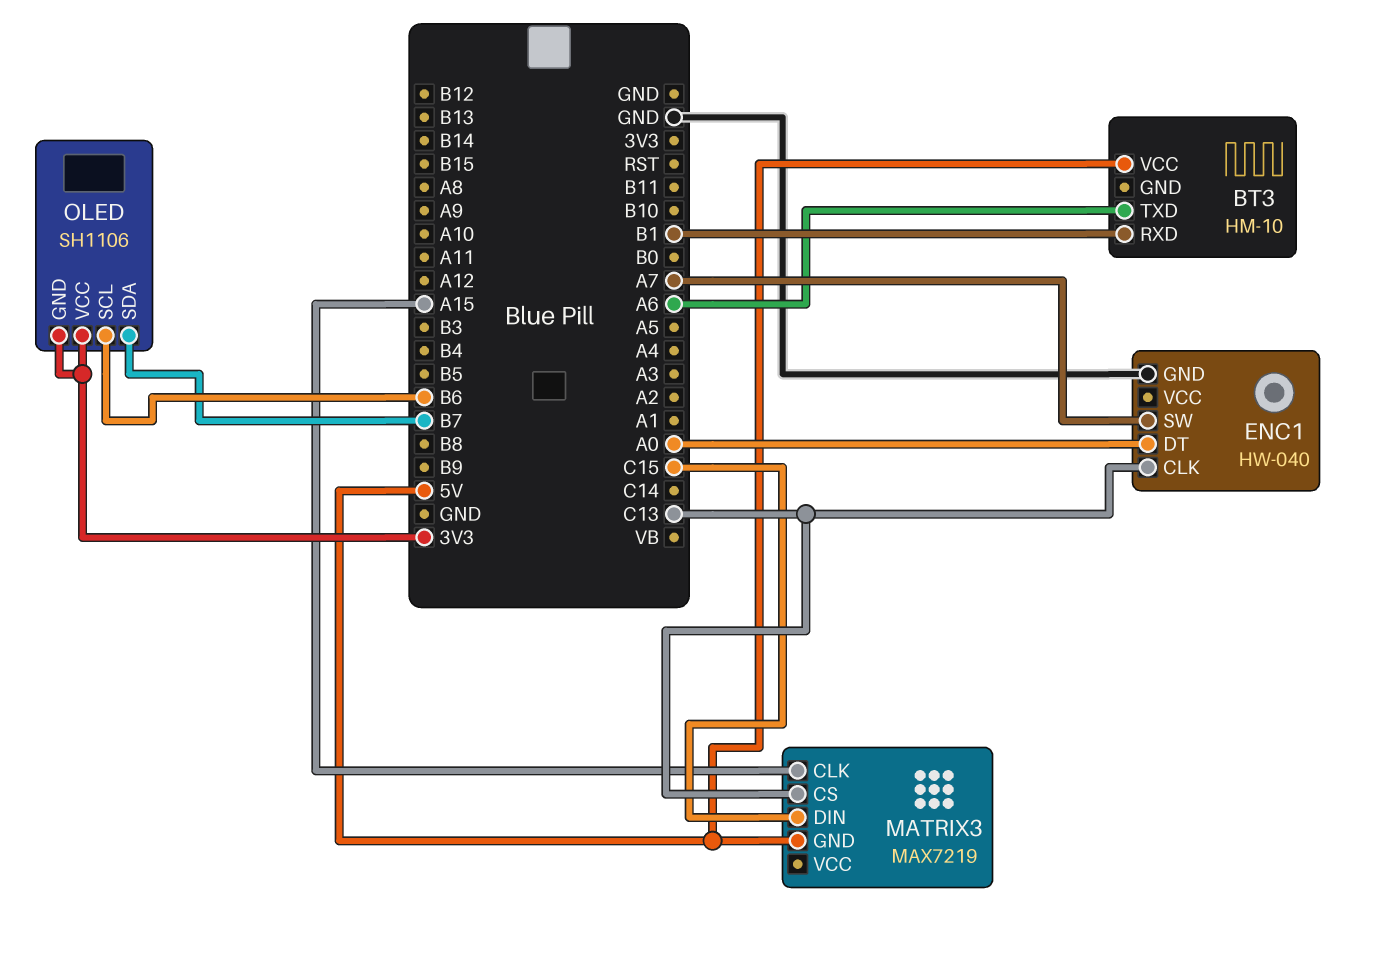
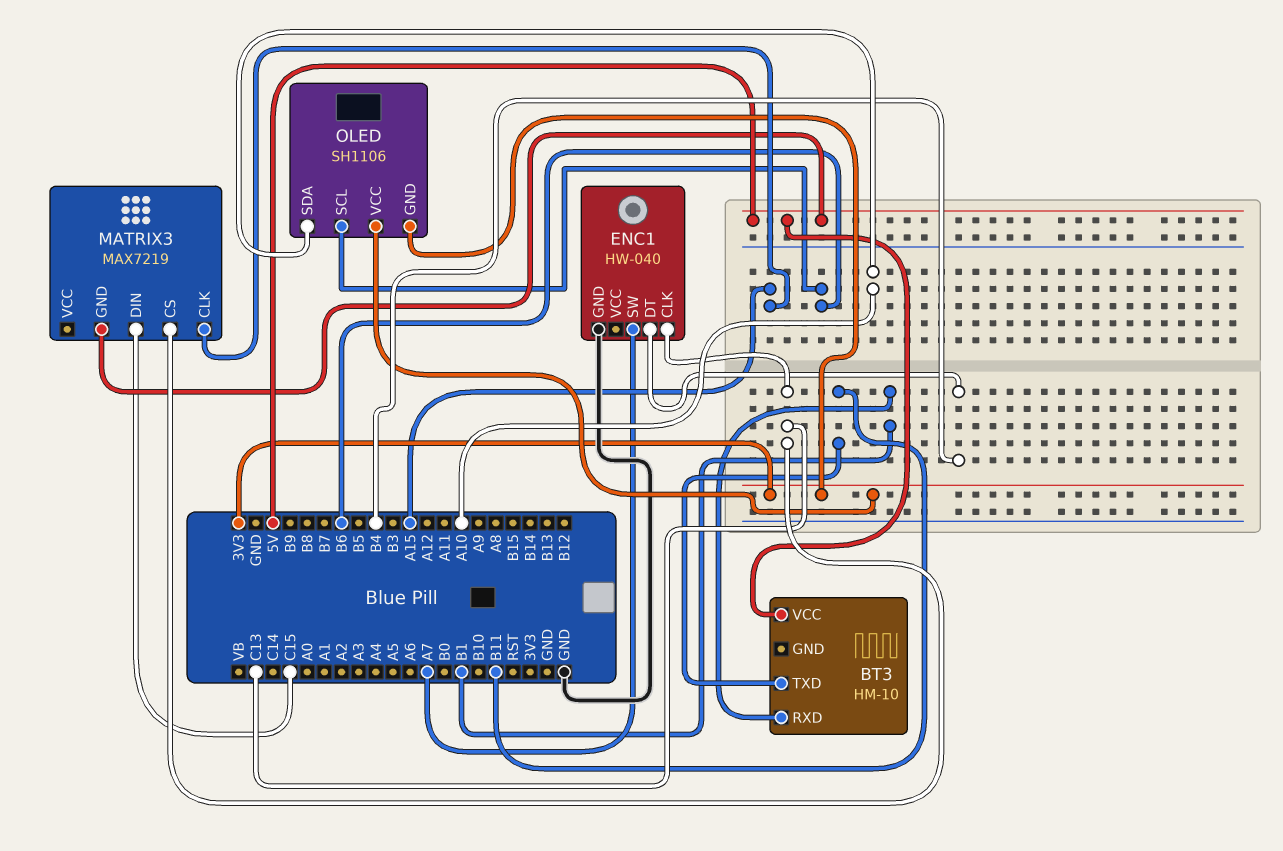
BT3 pin TXD: A6 -> B11
ENC1 pin DT: A0 -> B4
OLED pin SDA: B7 -> A10

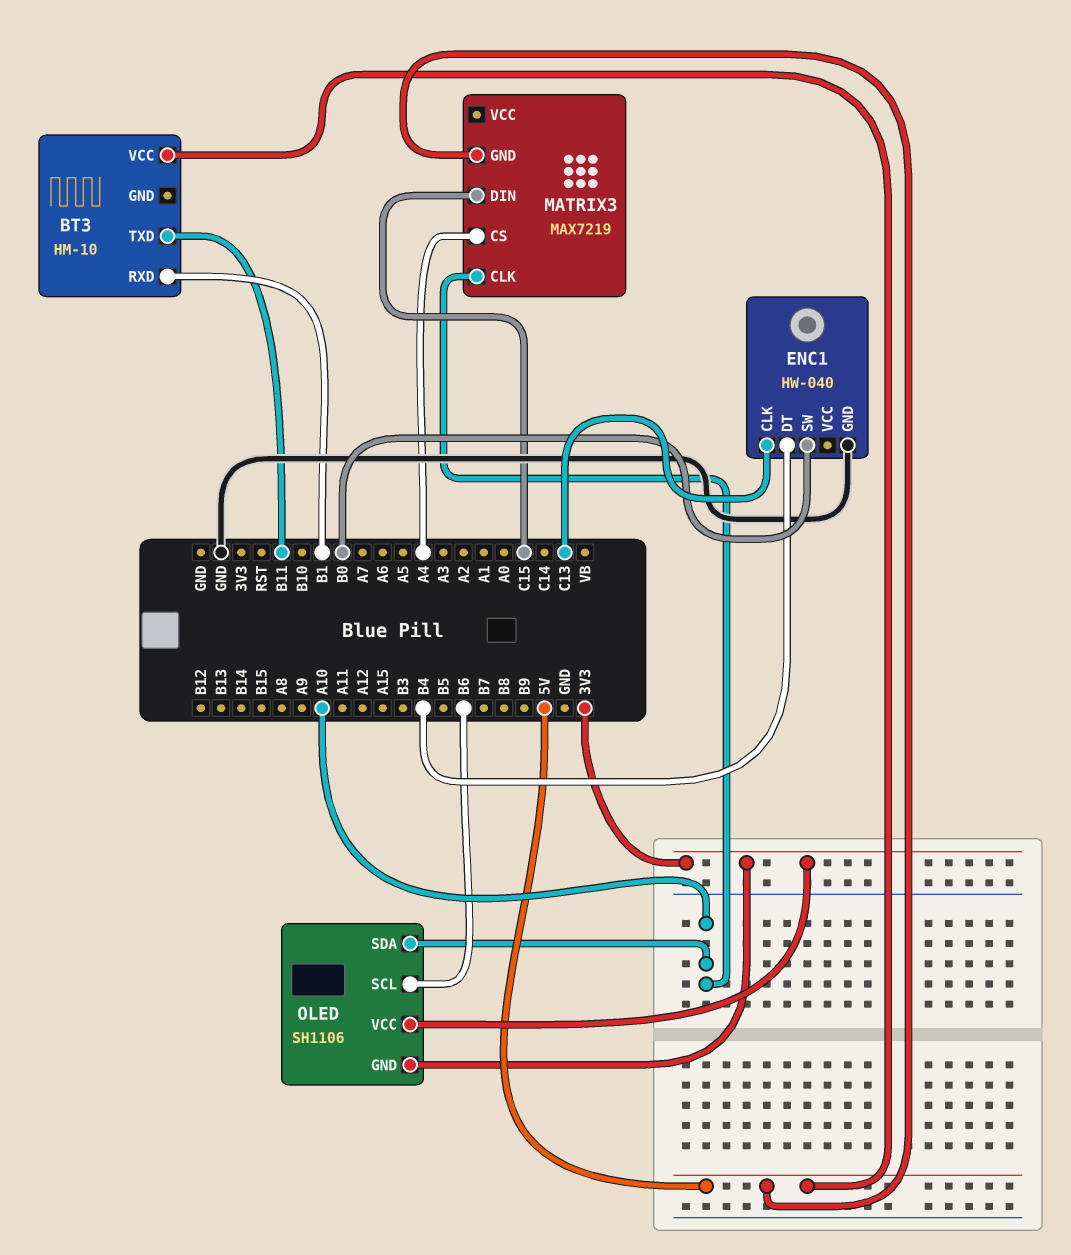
ENC1 pin SW: A7 -> B0
MATRIX3 pin CLK: A15 -> A10
MATRIX3 pin CS: C13 -> A4

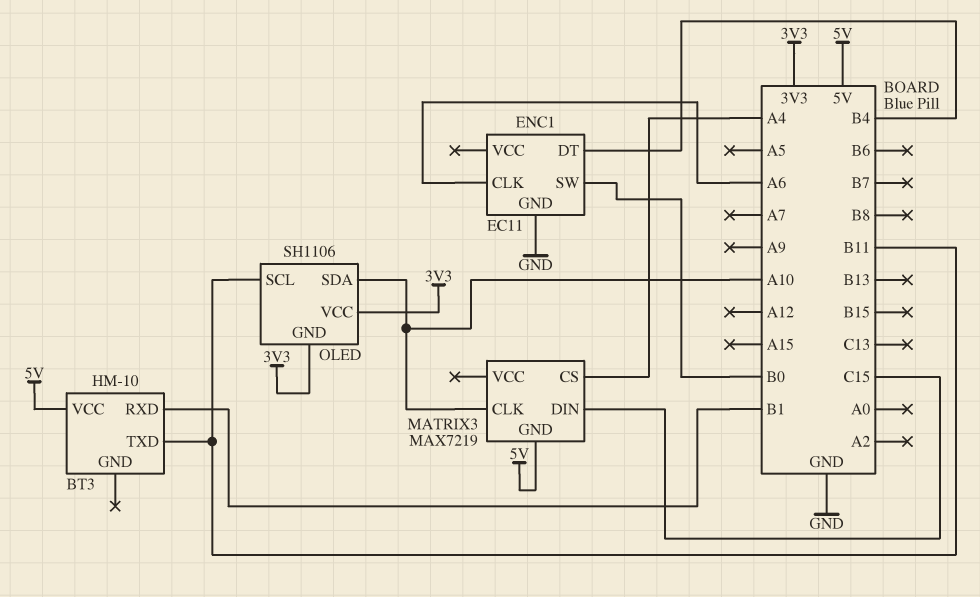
ENC1: HW-040 -> EC11
ENC1 pin CLK: C13 -> A6
OLED pin SCL: B6 -> B11

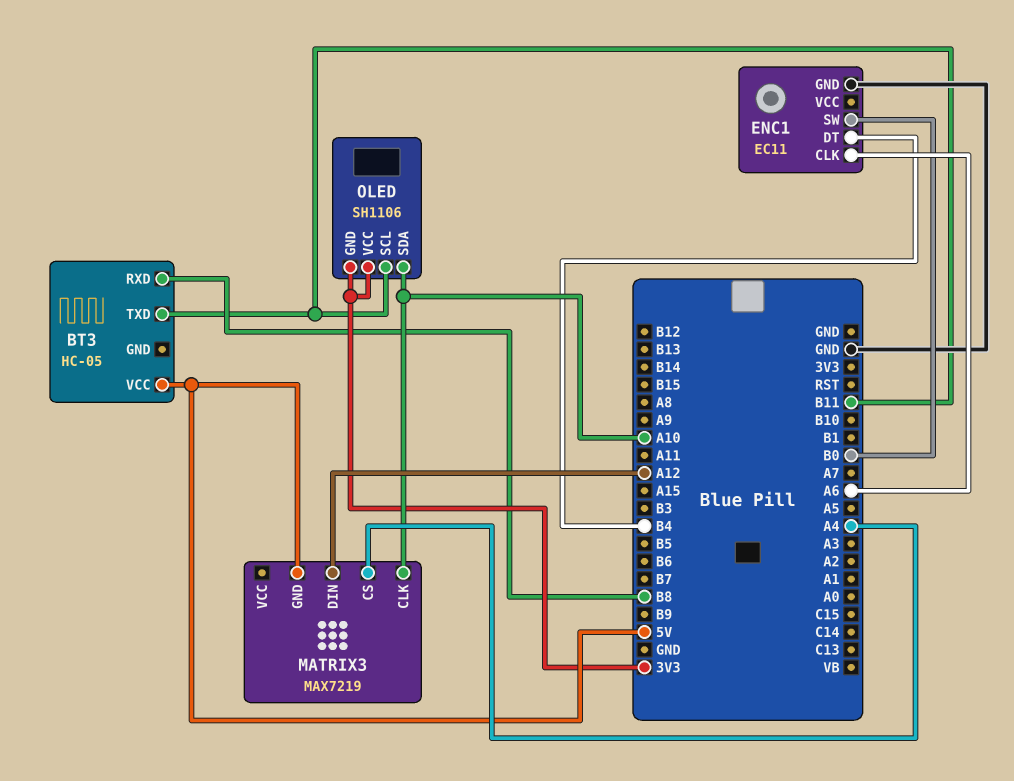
BT3: HM-10 -> HC-05
BT3 pin RXD: B1 -> B8
MATRIX3 pin DIN: C15 -> A12

